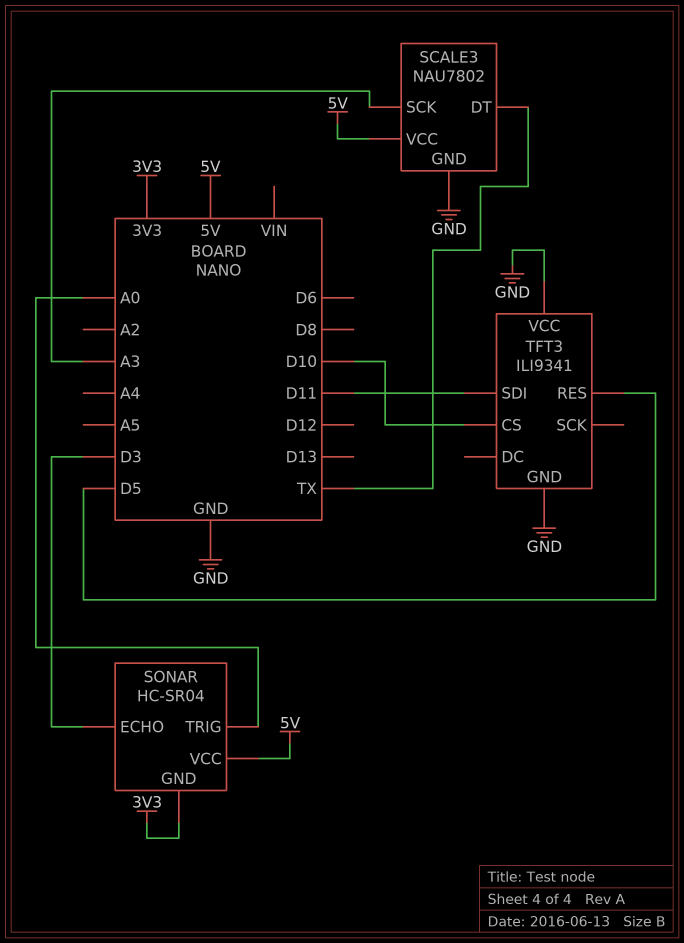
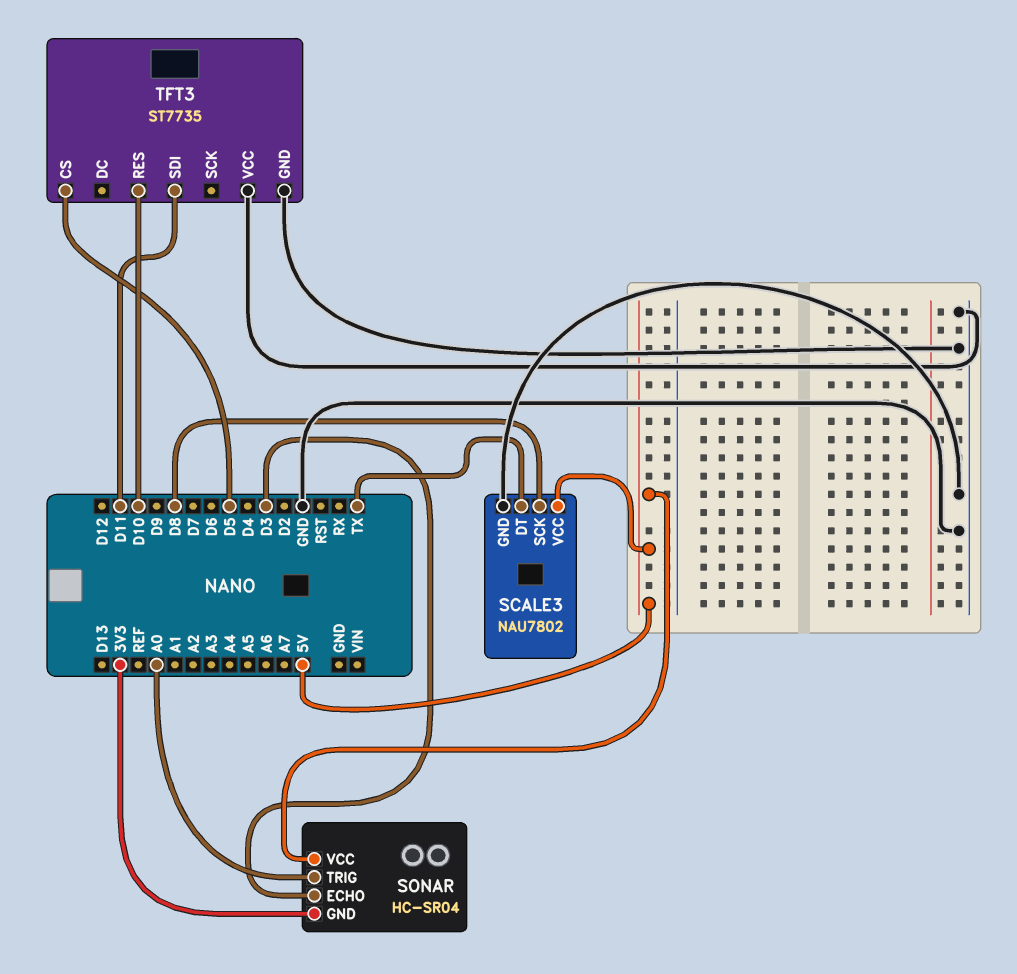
SCALE3 pin SCK: A3 -> D8
TFT3: ILI9341 -> ST7735
TFT3 pin CS: D10 -> D5
TFT3 pin RES: D5 -> D10

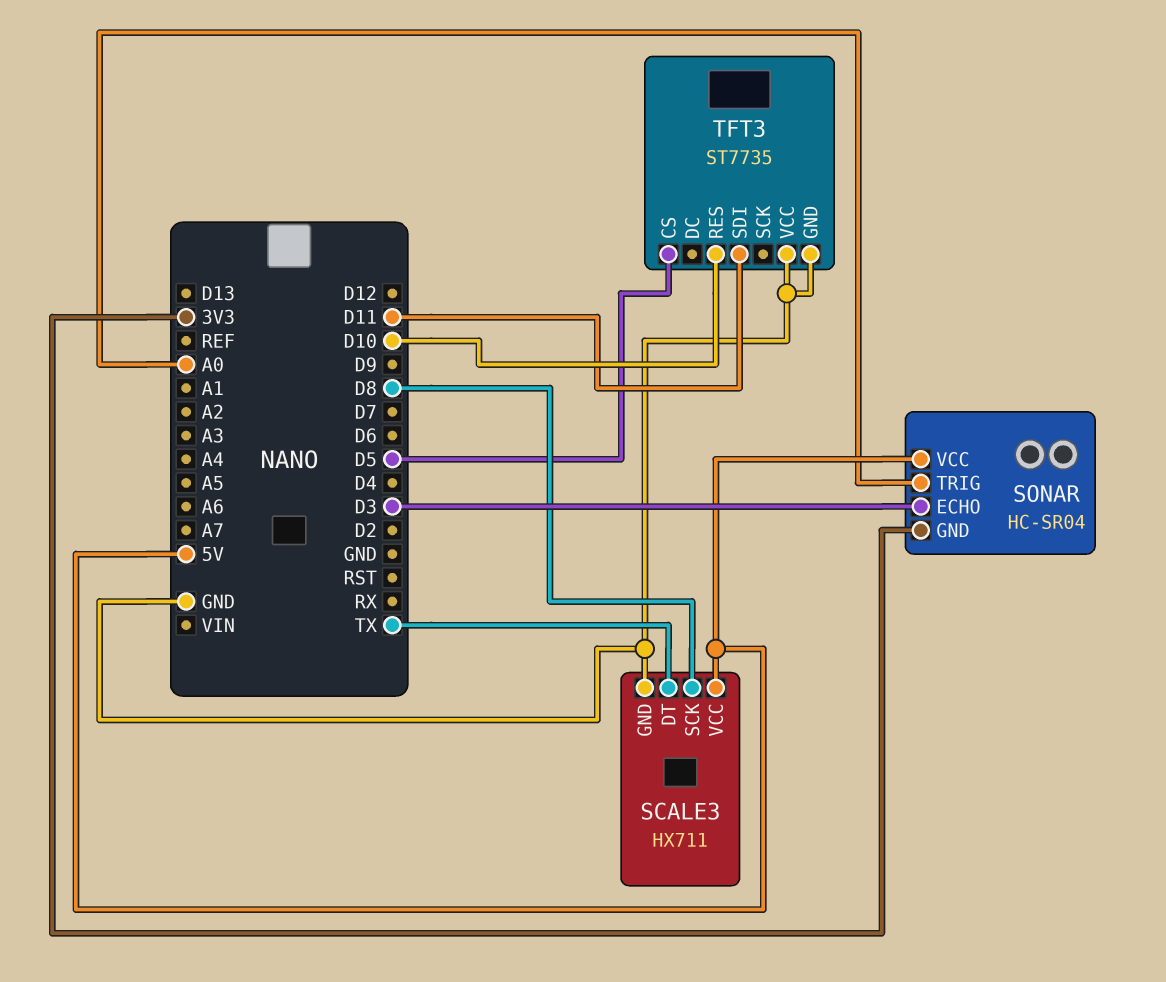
SCALE3: NAU7802 -> HX711

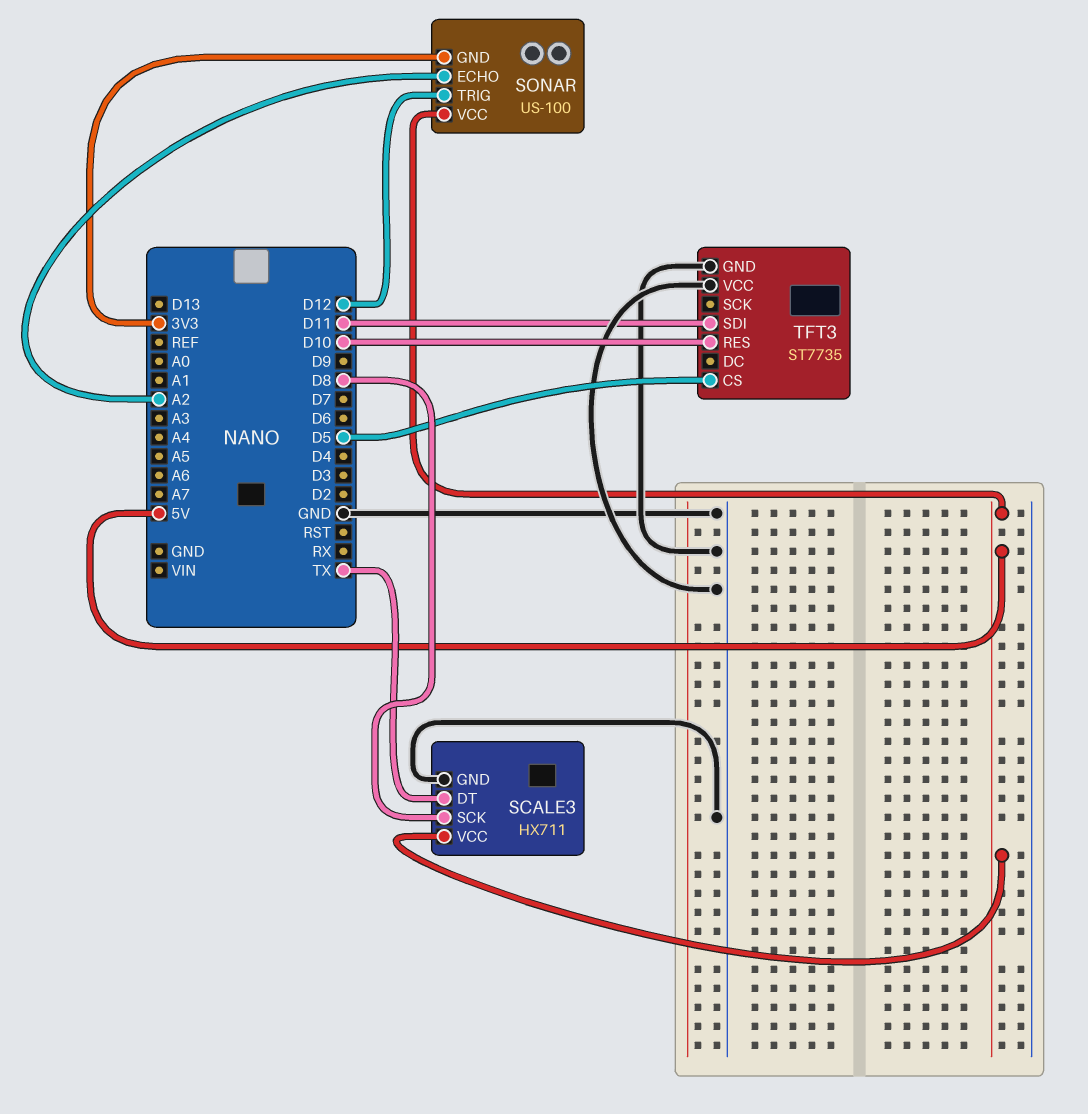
SONAR: HC-SR04 -> US-100
SONAR pin ECHO: D3 -> A2
SONAR pin TRIG: A0 -> D12

